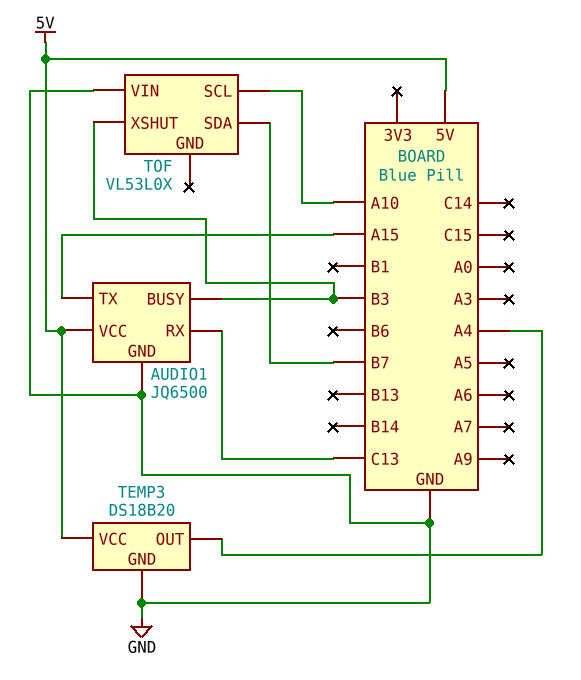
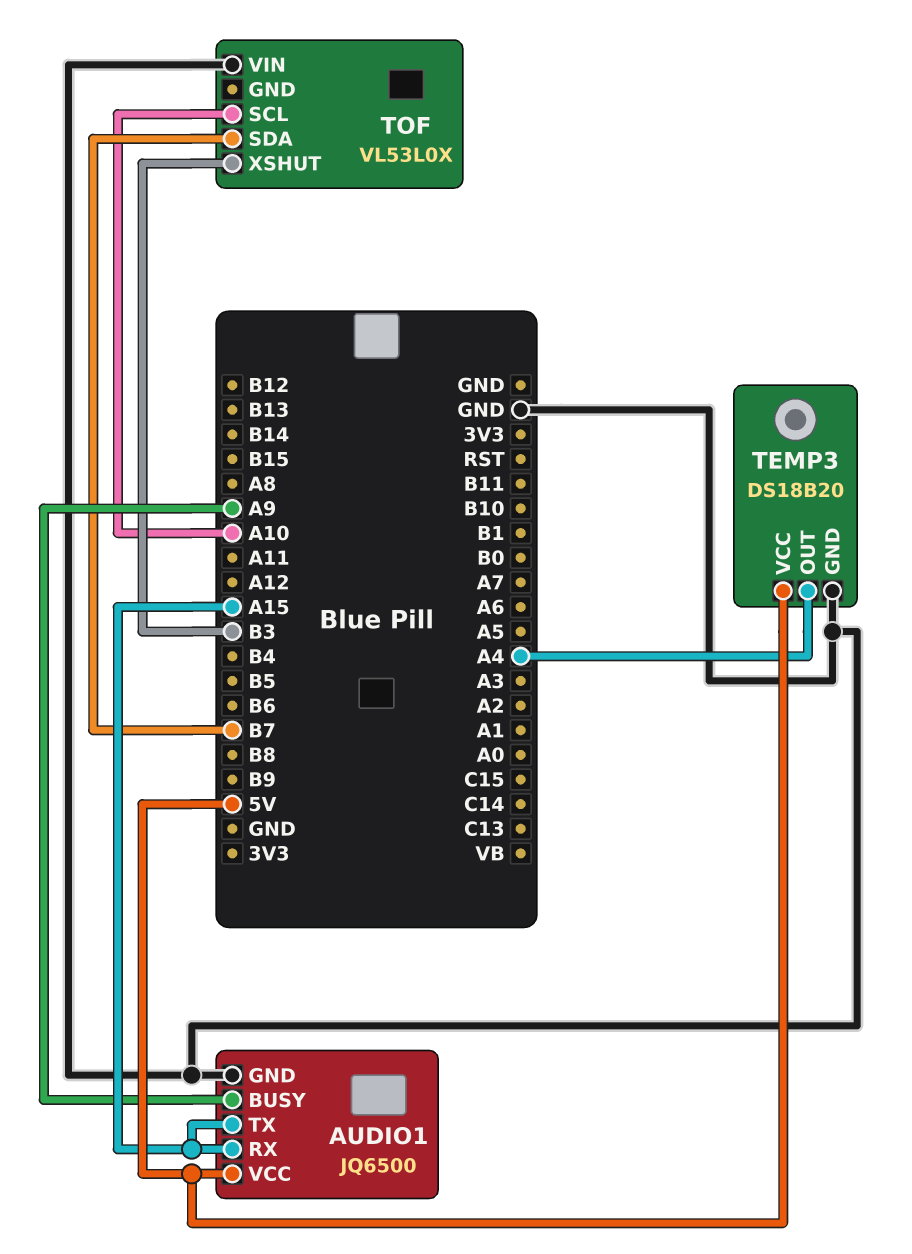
AUDIO1 pin BUSY: B3 -> A9
AUDIO1 pin RX: C13 -> A15

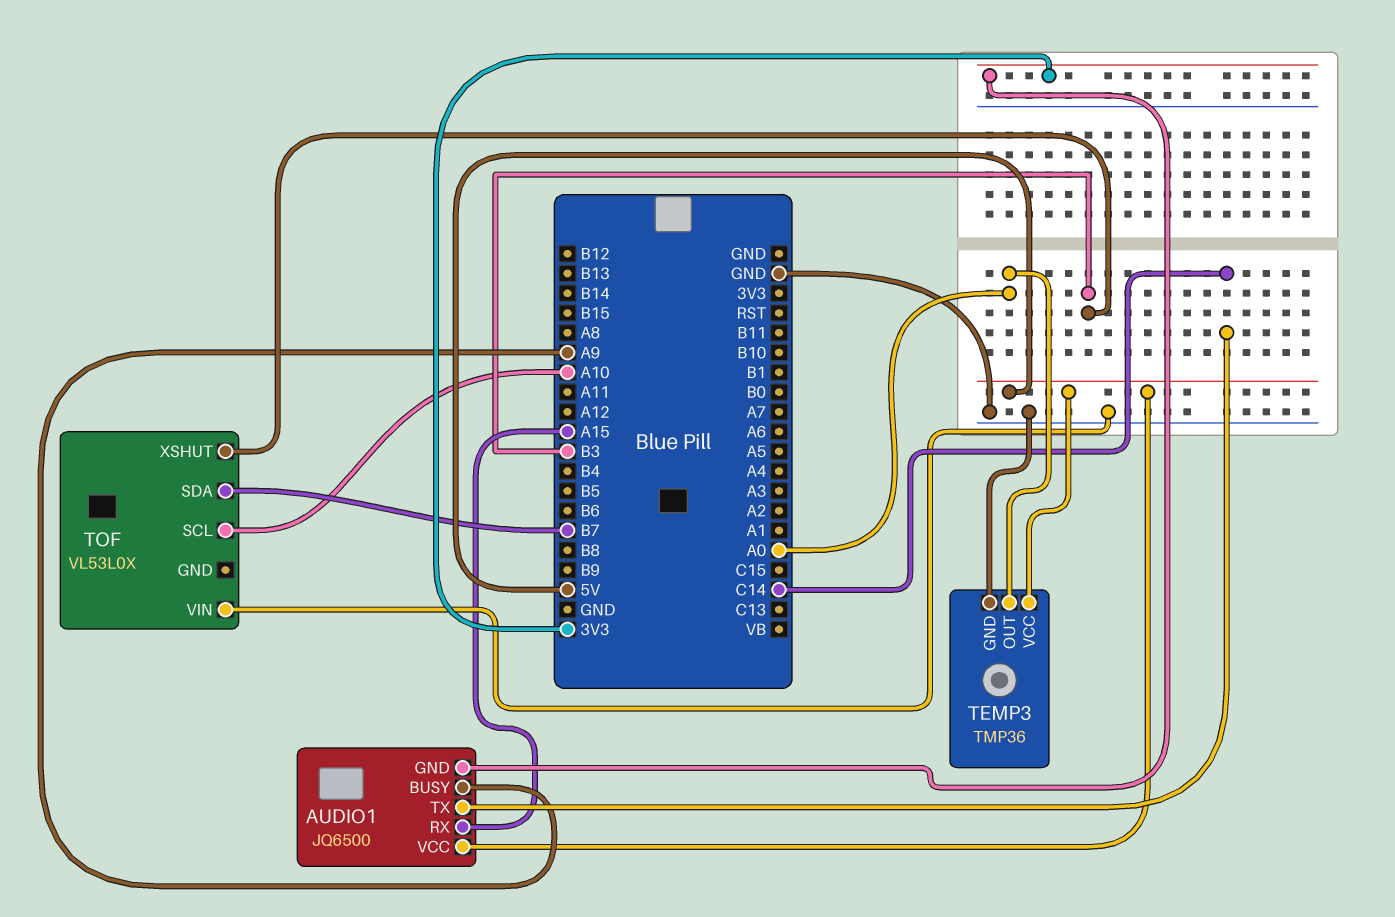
AUDIO1 pin GND: GND -> 3V3
AUDIO1 pin TX: A15 -> C14
TEMP3: DS18B20 -> TMP36
TEMP3 pin OUT: A4 -> A0

